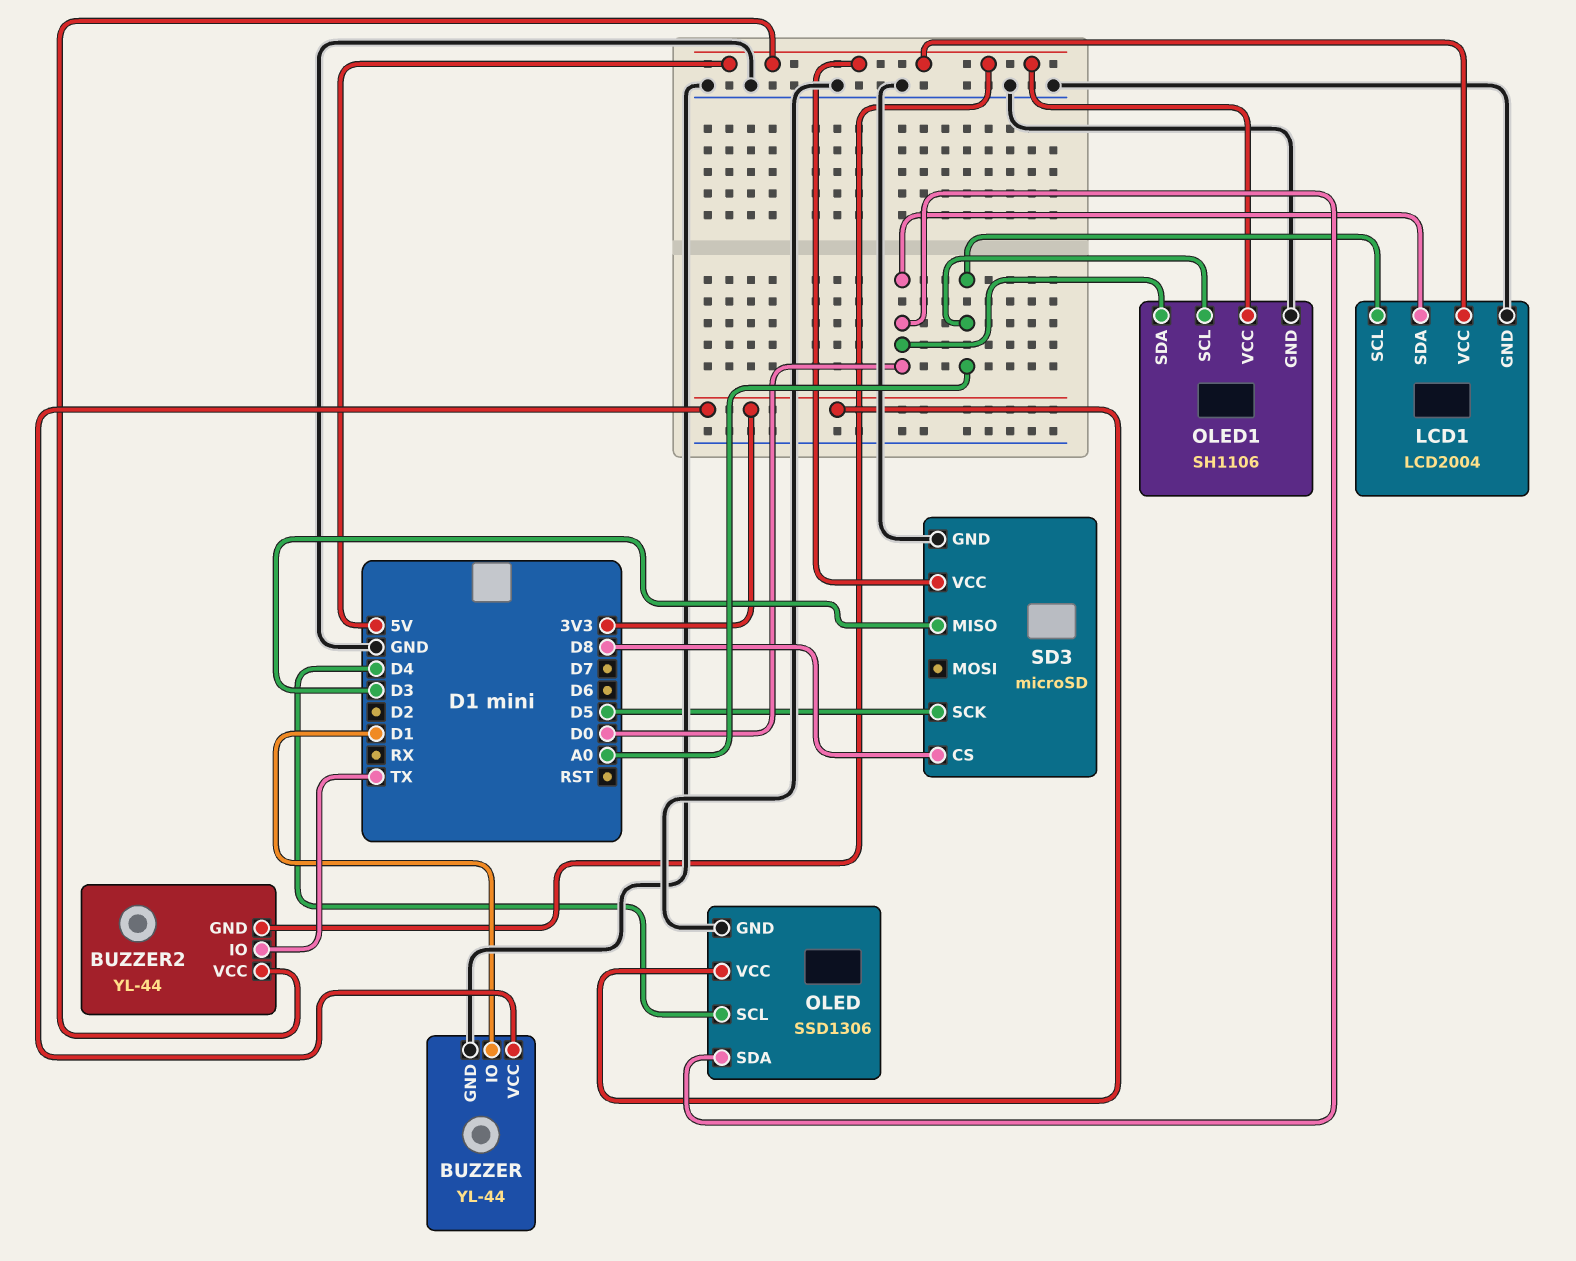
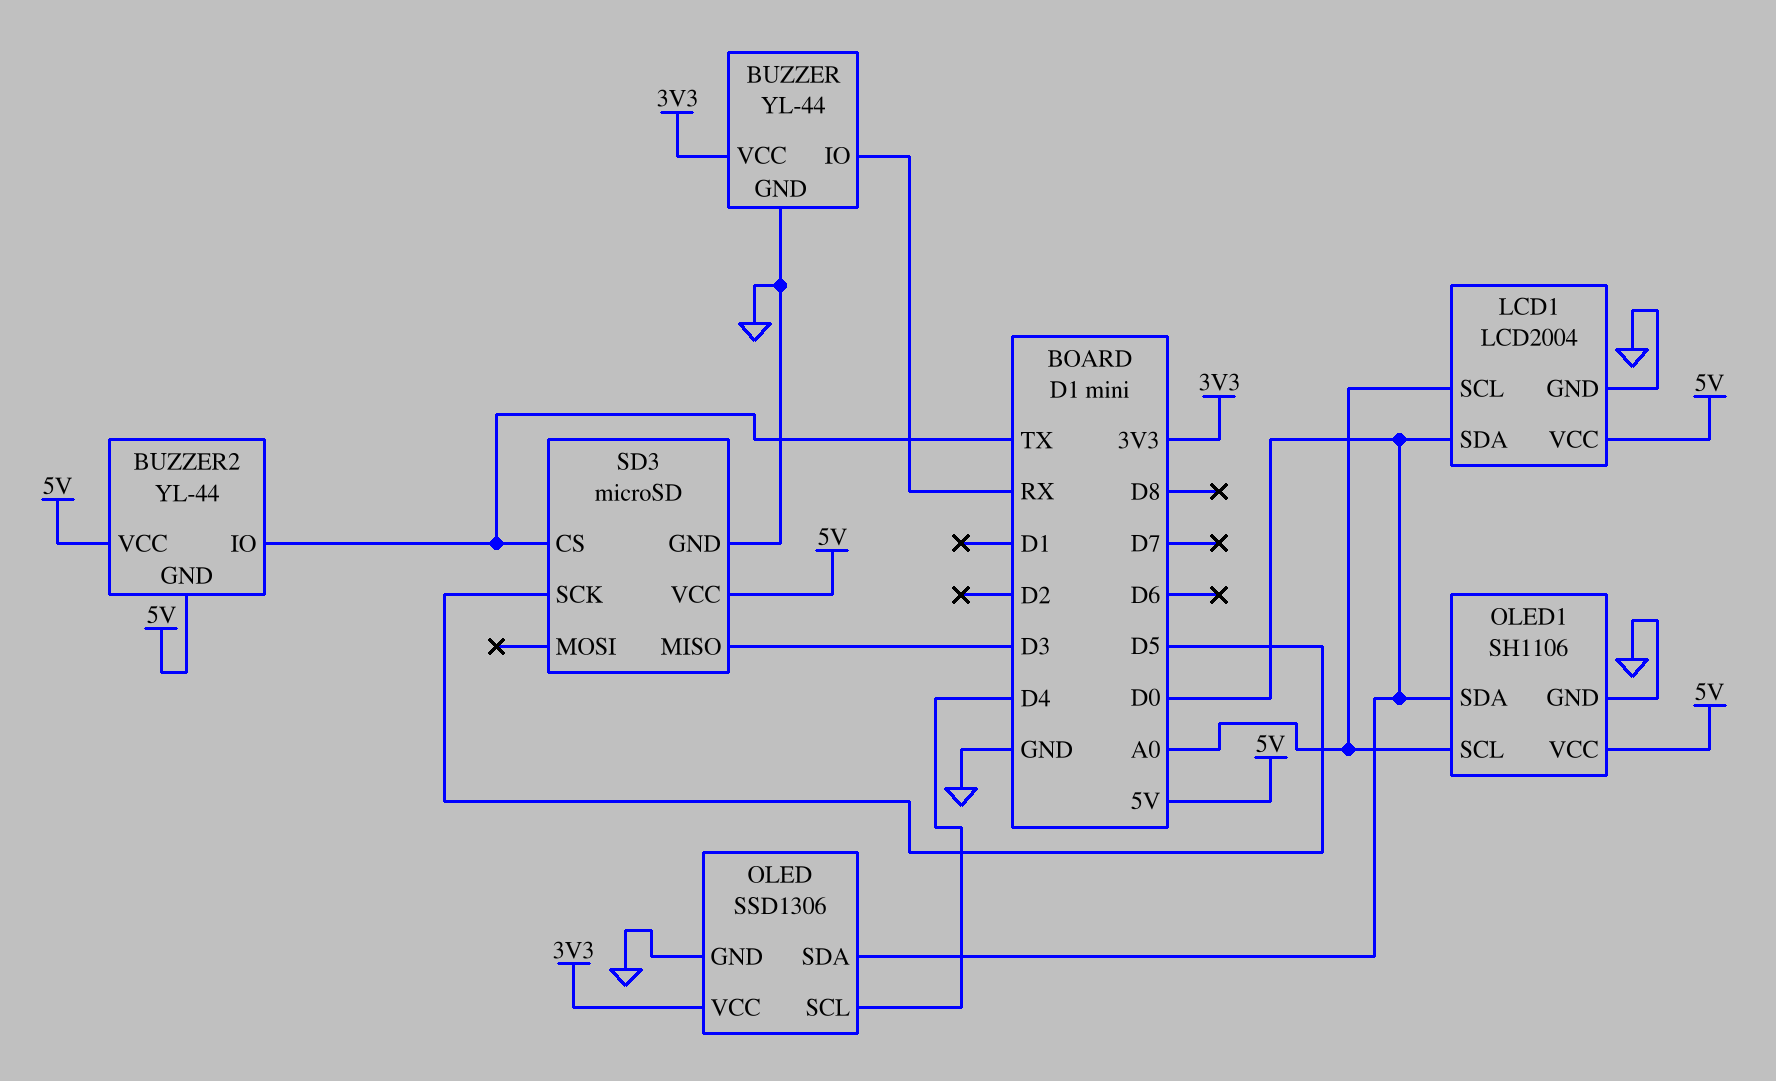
BUZZER pin IO: D1 -> RX
SD3 pin CS: D8 -> TX

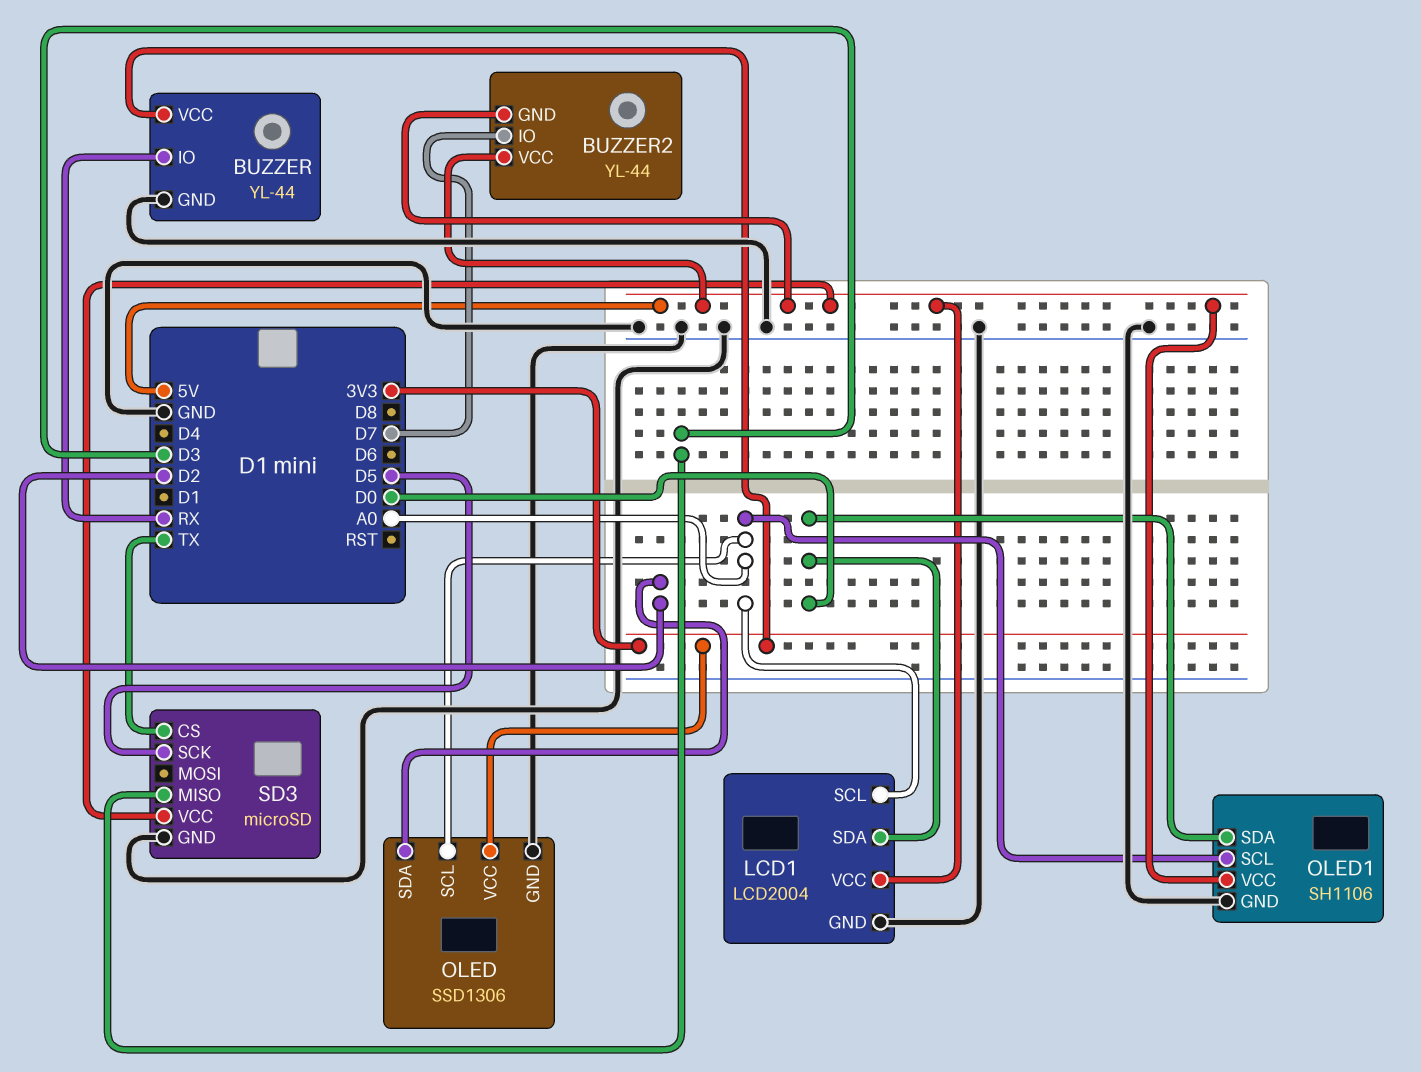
BUZZER2 pin IO: TX -> D7
OLED pin SCL: D4 -> A0
OLED pin SDA: D0 -> D2

